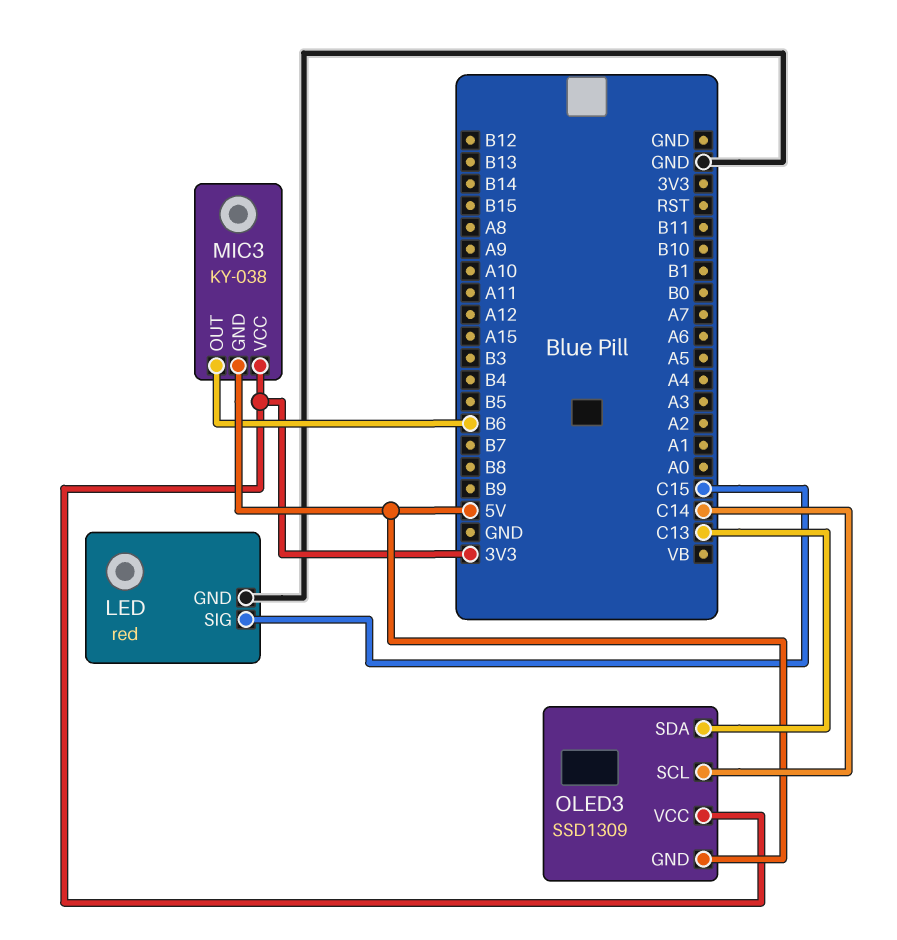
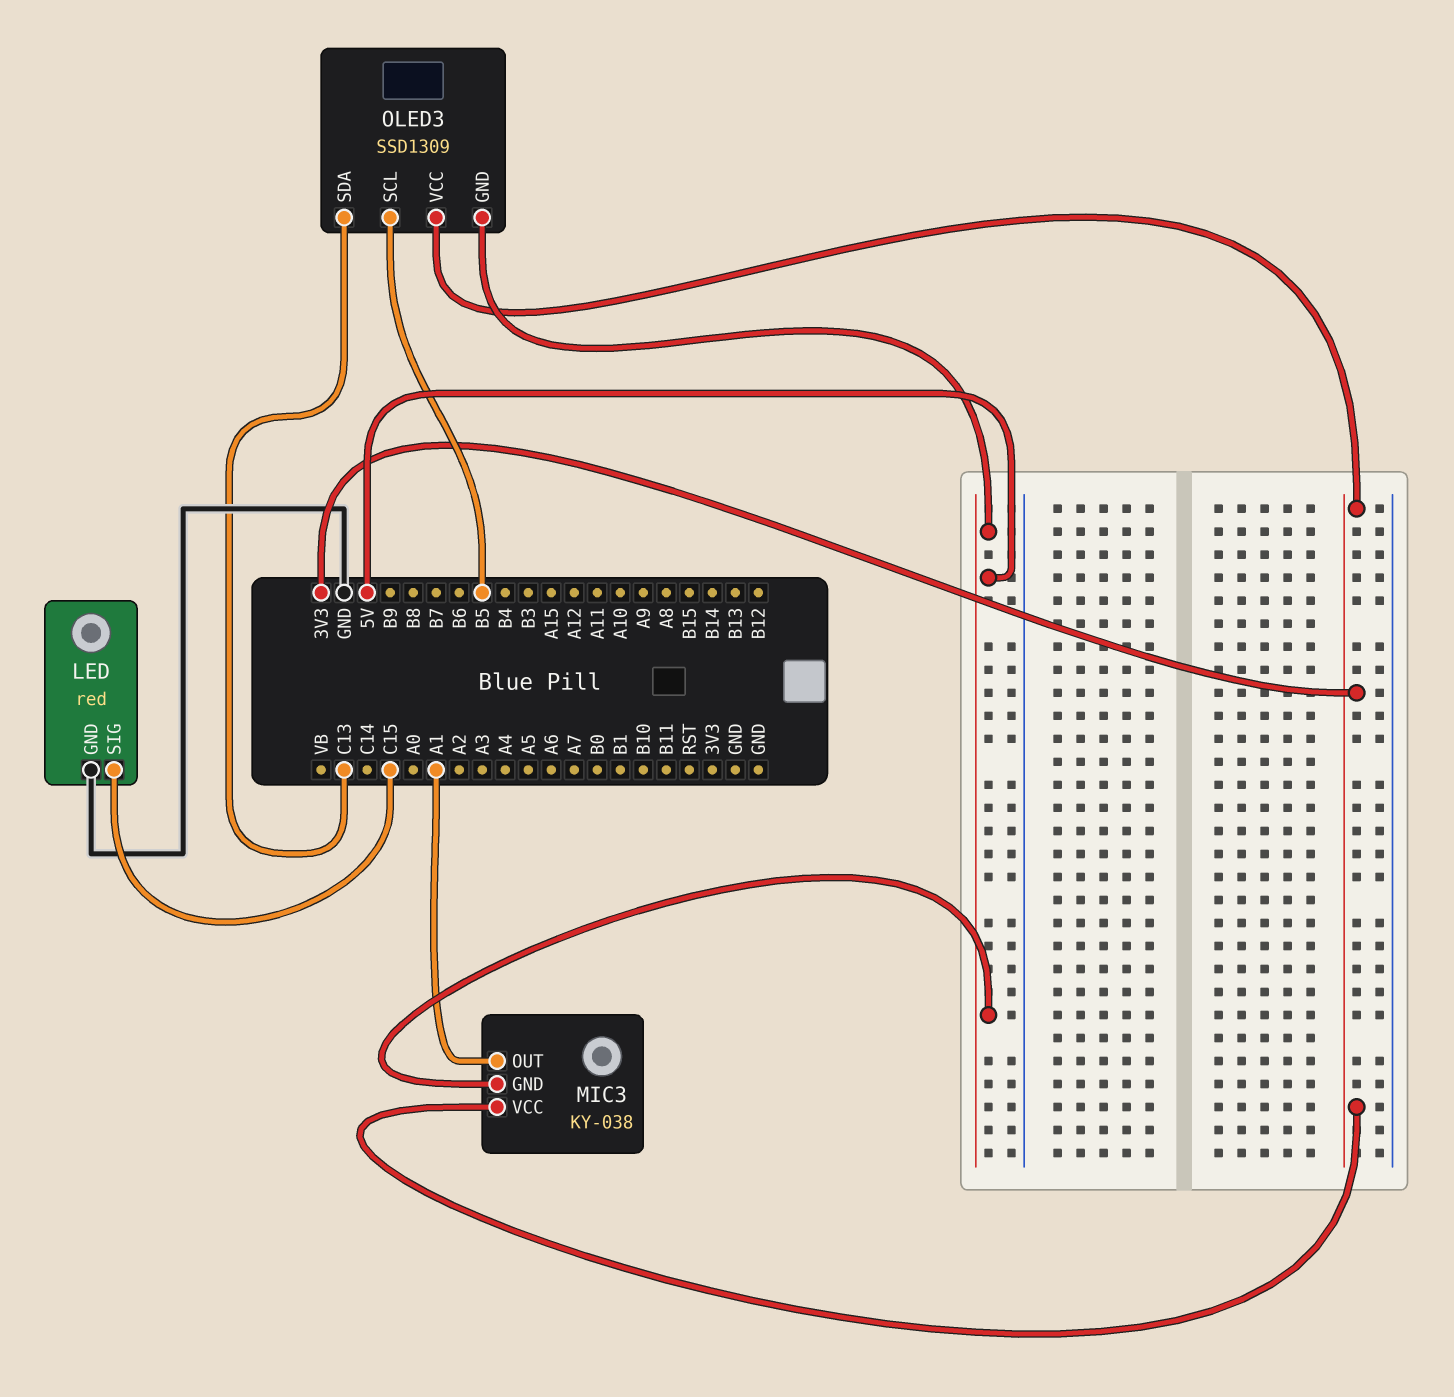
MIC3 pin OUT: B6 -> A1
OLED3 pin SCL: C14 -> B5

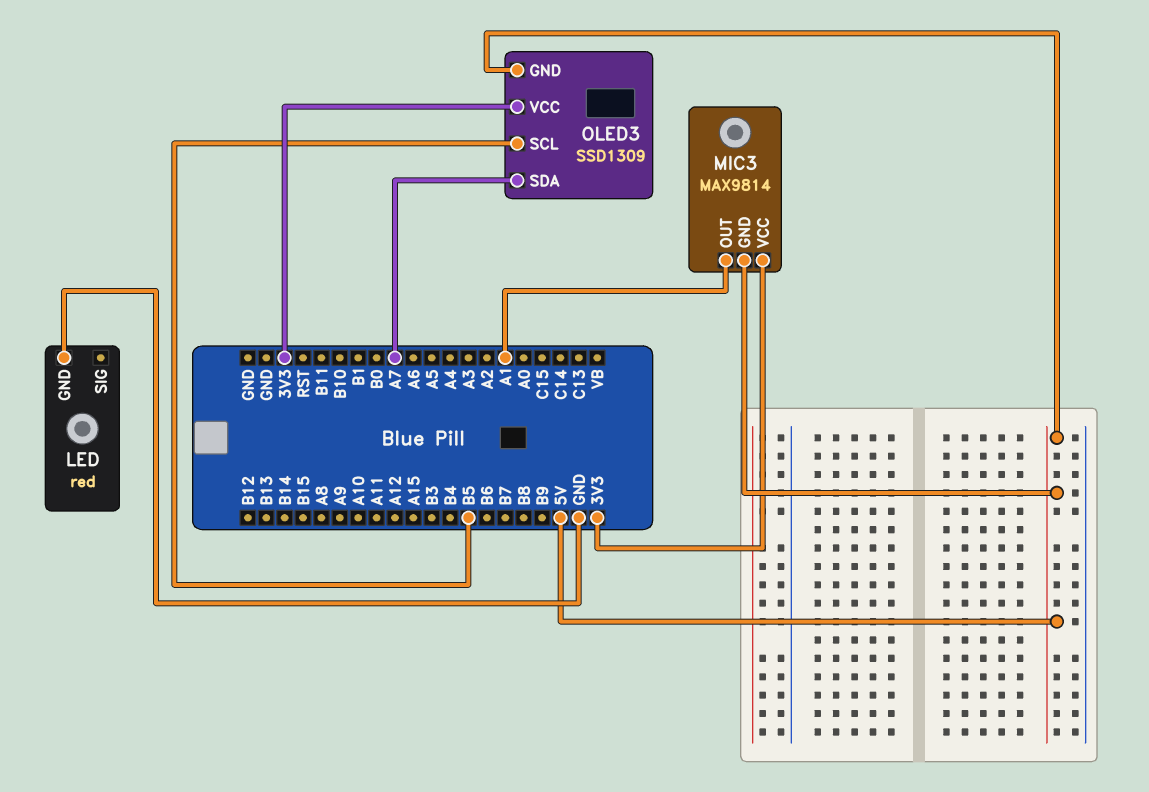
LED pin SIG: C15 -> none
MIC3: KY-038 -> MAX9814
OLED3 pin SDA: C13 -> A7

